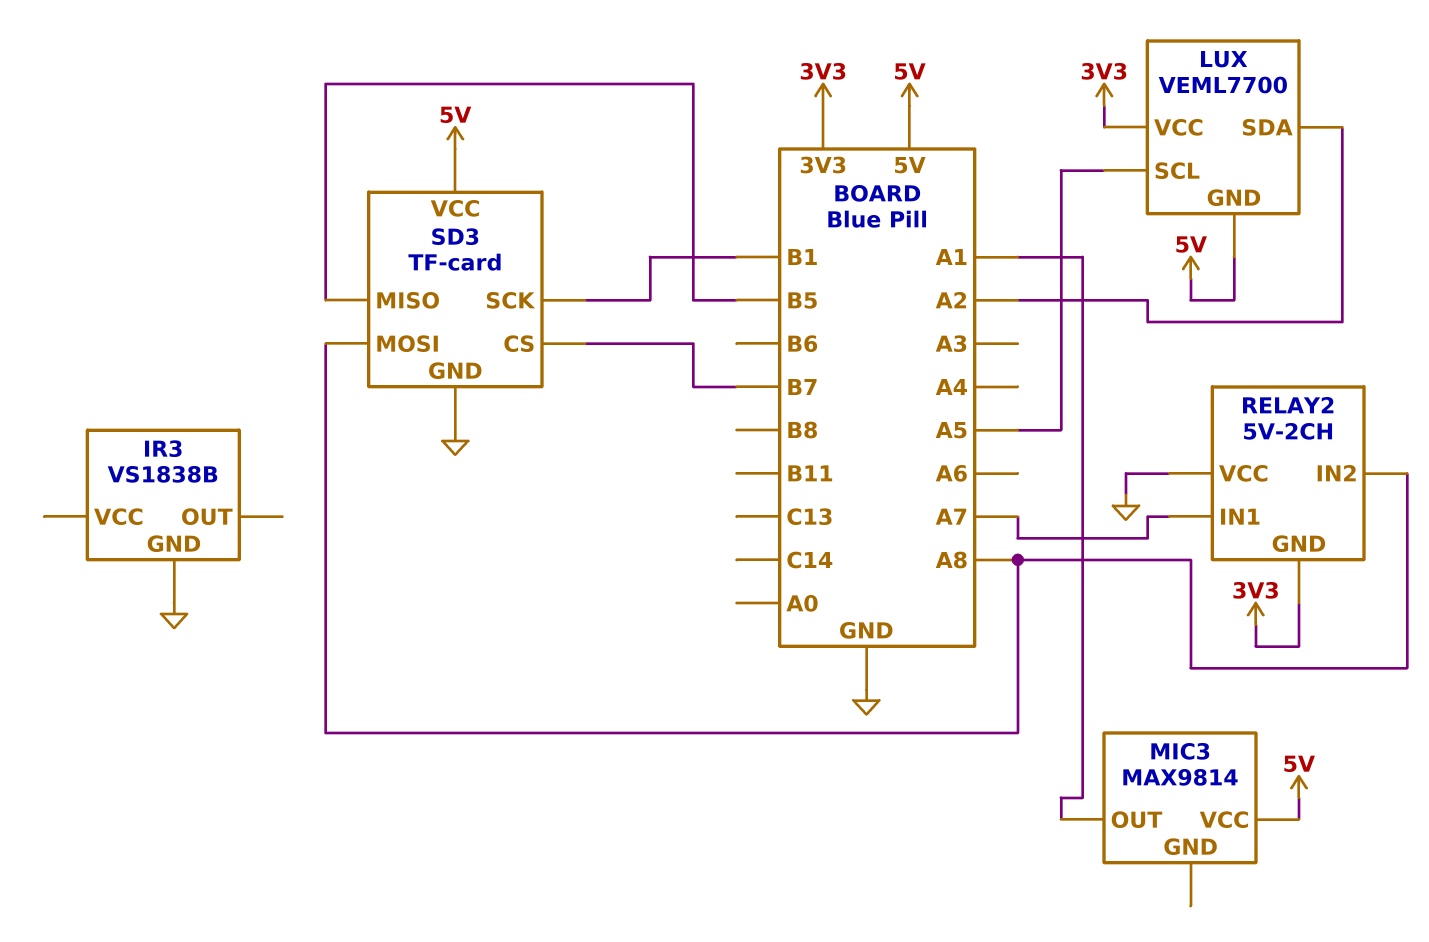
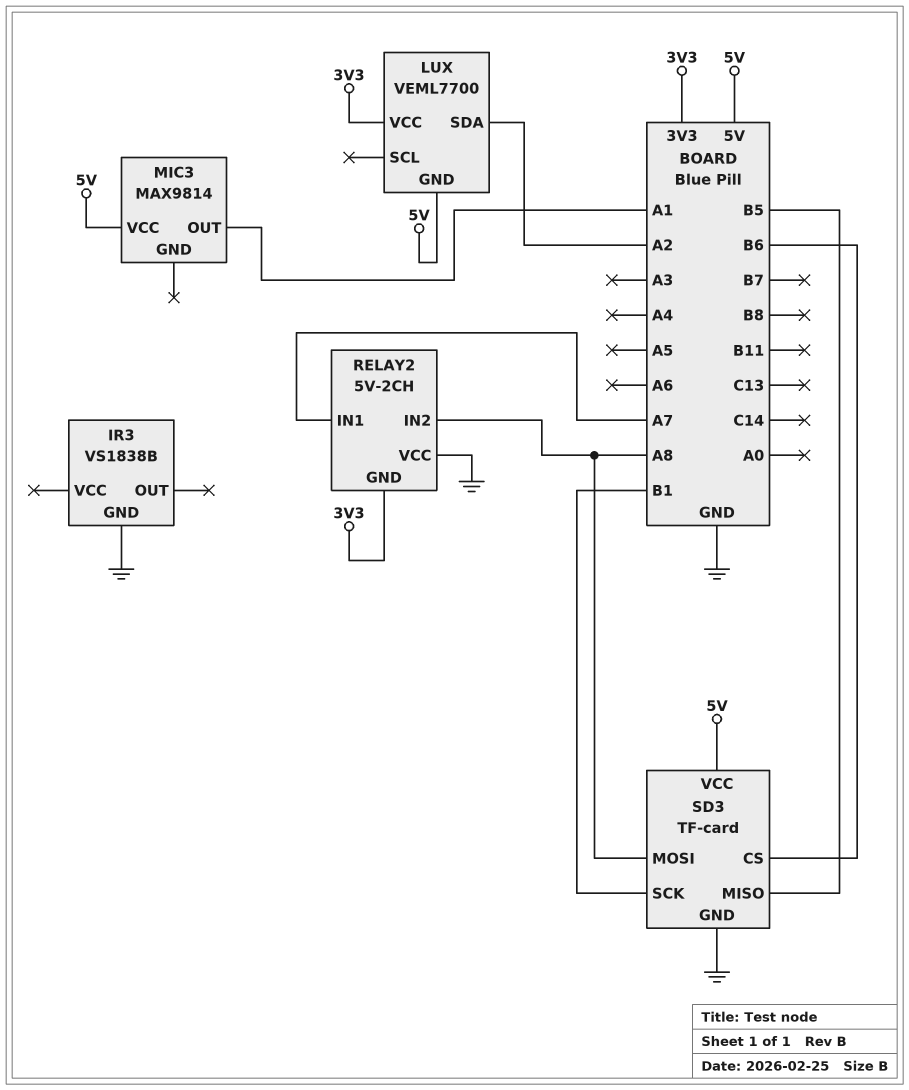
LUX pin SCL: A5 -> none
SD3 pin CS: B7 -> B6

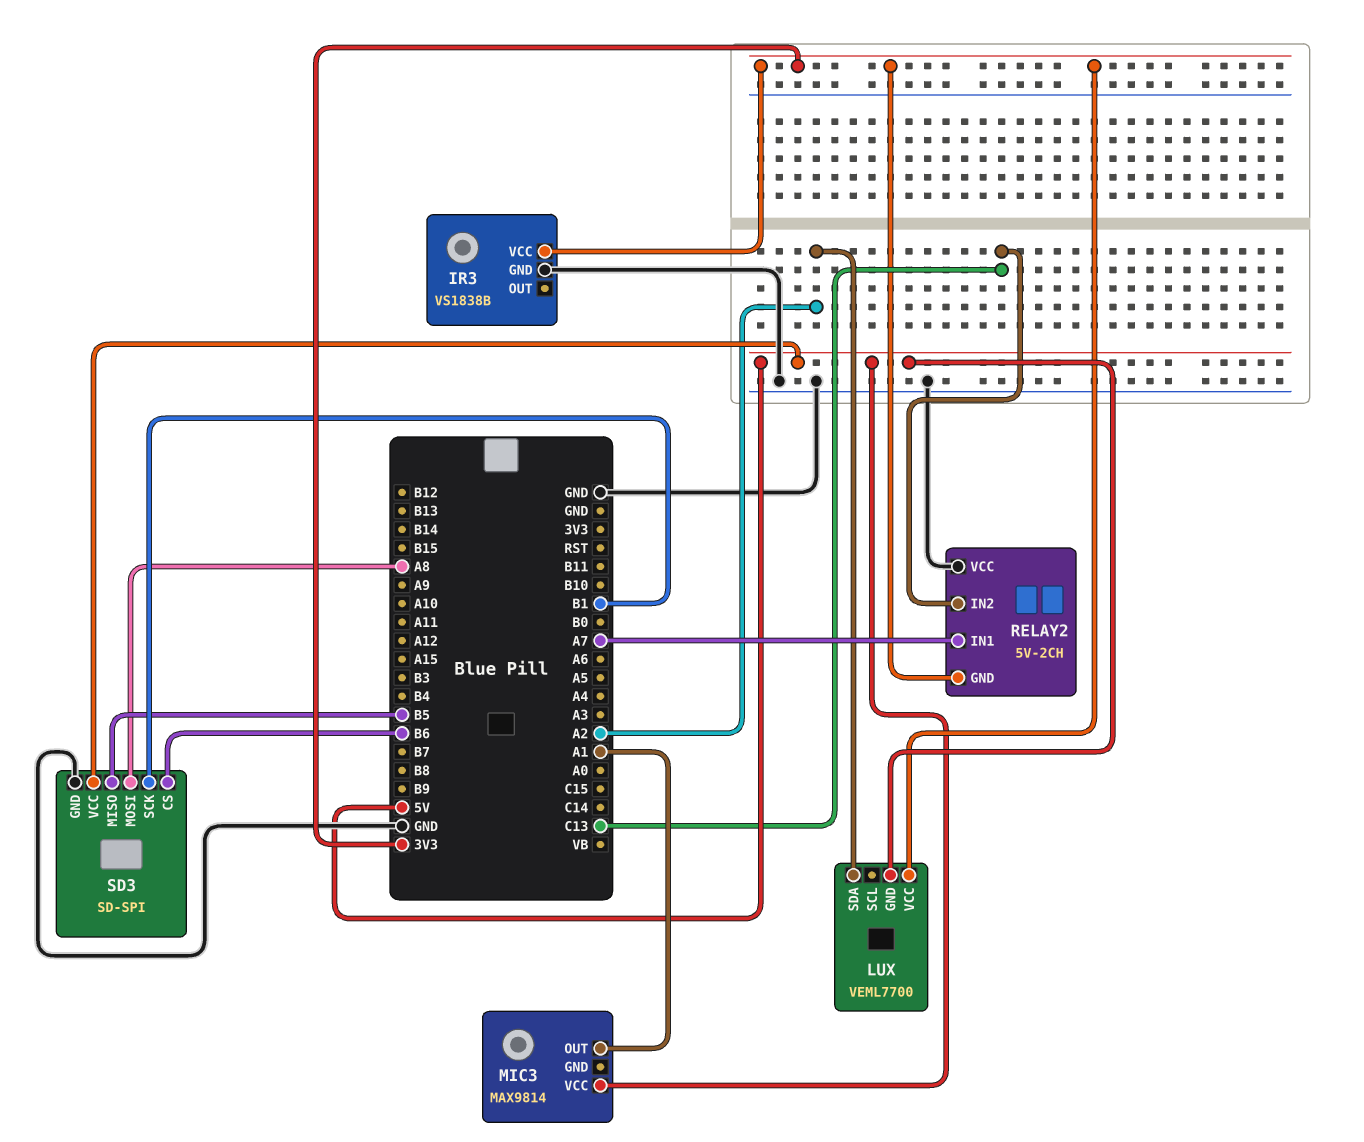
IR3 pin VCC: none -> 3V3
RELAY2 pin IN2: A8 -> C13
SD3: TF-card -> SD-SPI

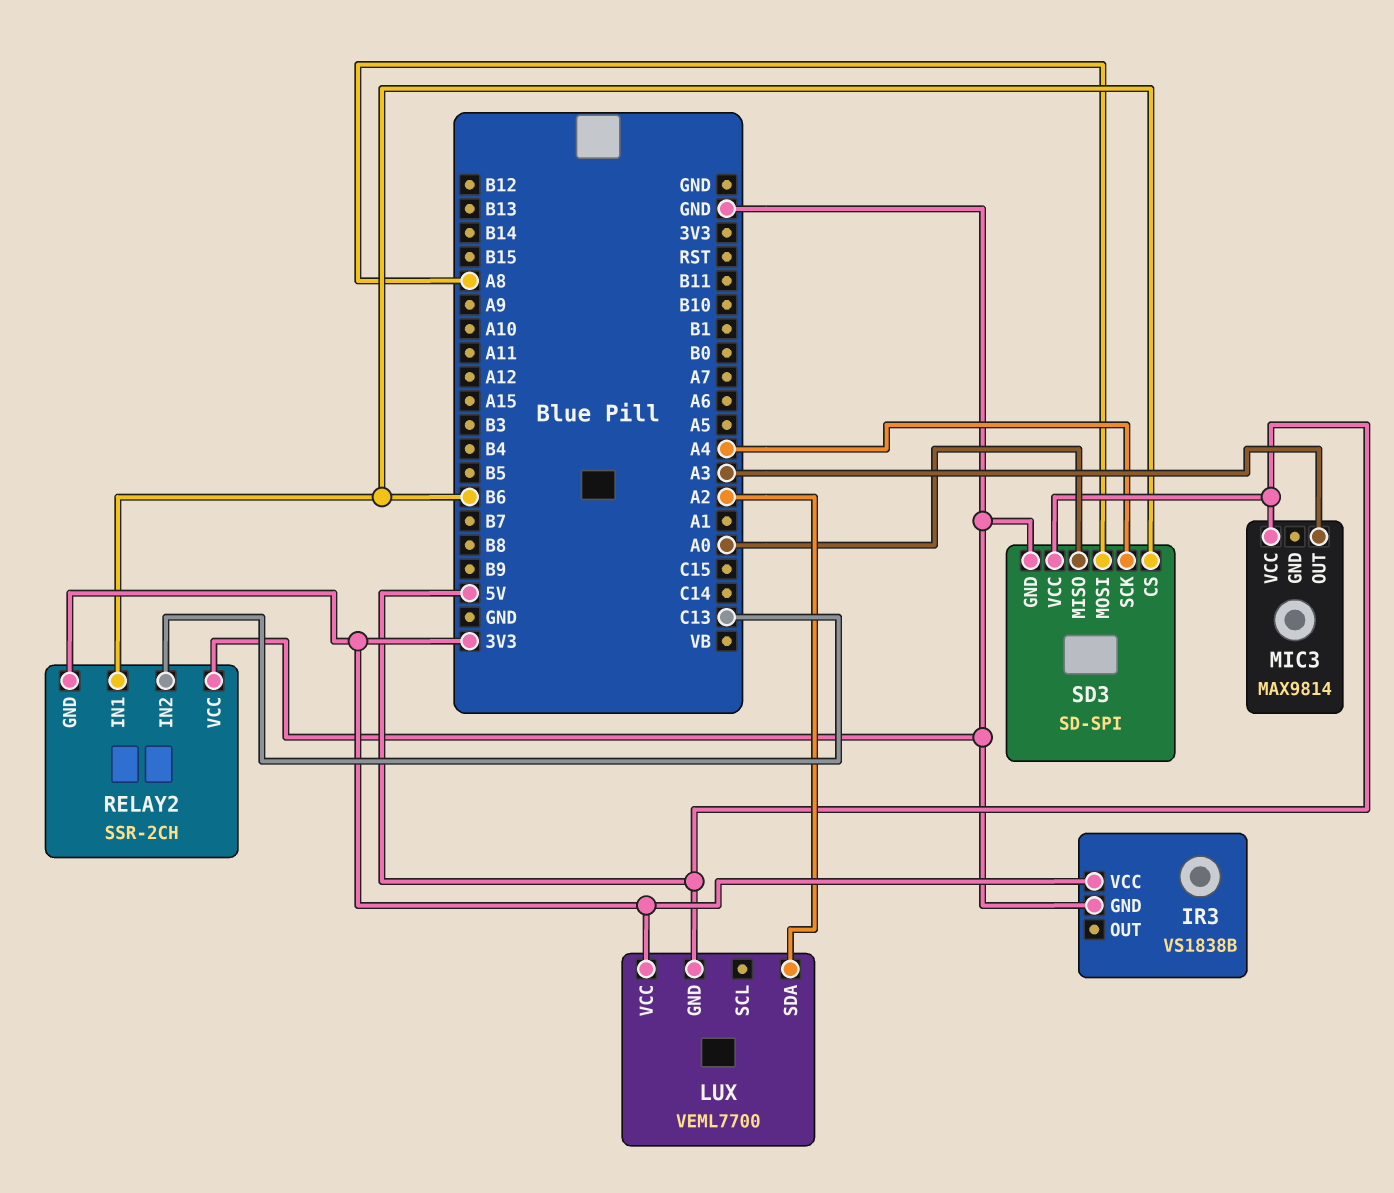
MIC3 pin OUT: A1 -> A3
RELAY2: 5V-2CH -> SSR-2CH
RELAY2 pin IN1: A7 -> B6
SD3 pin MISO: B5 -> A0
SD3 pin SCK: B1 -> A4

